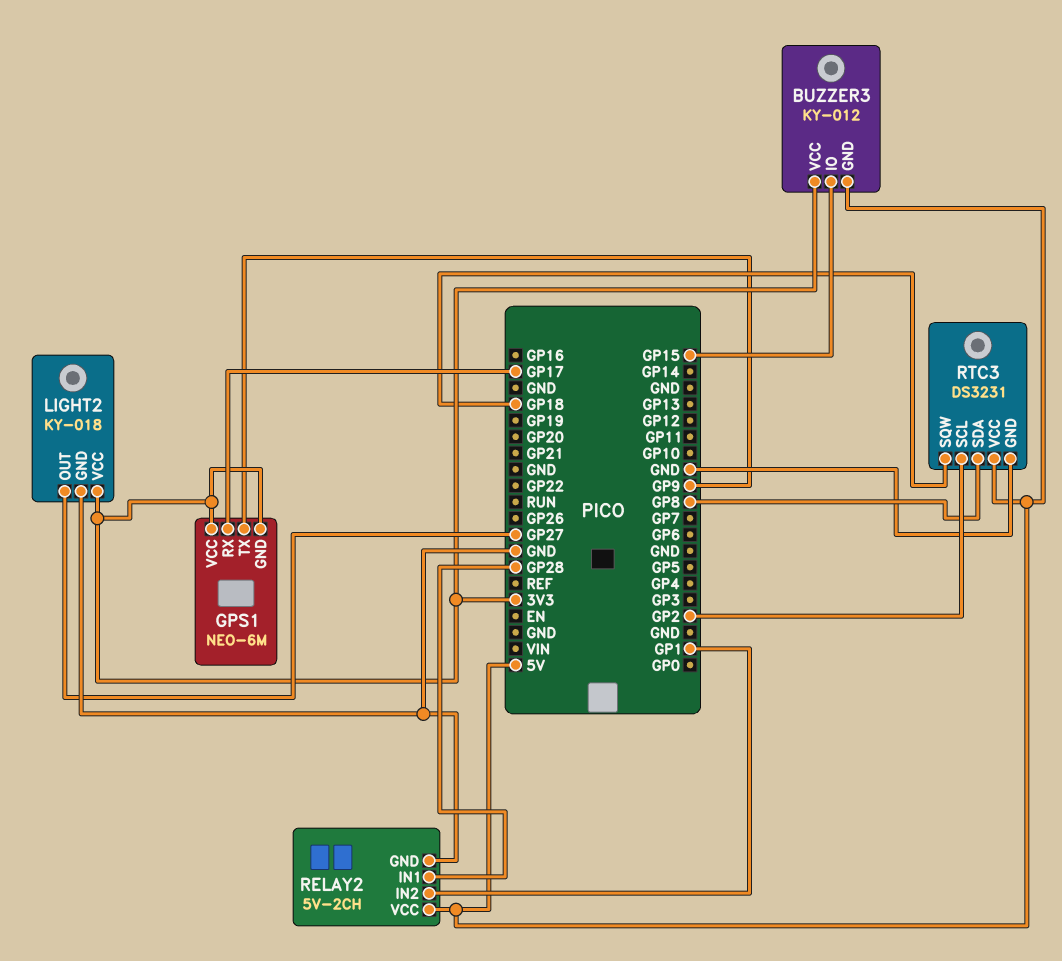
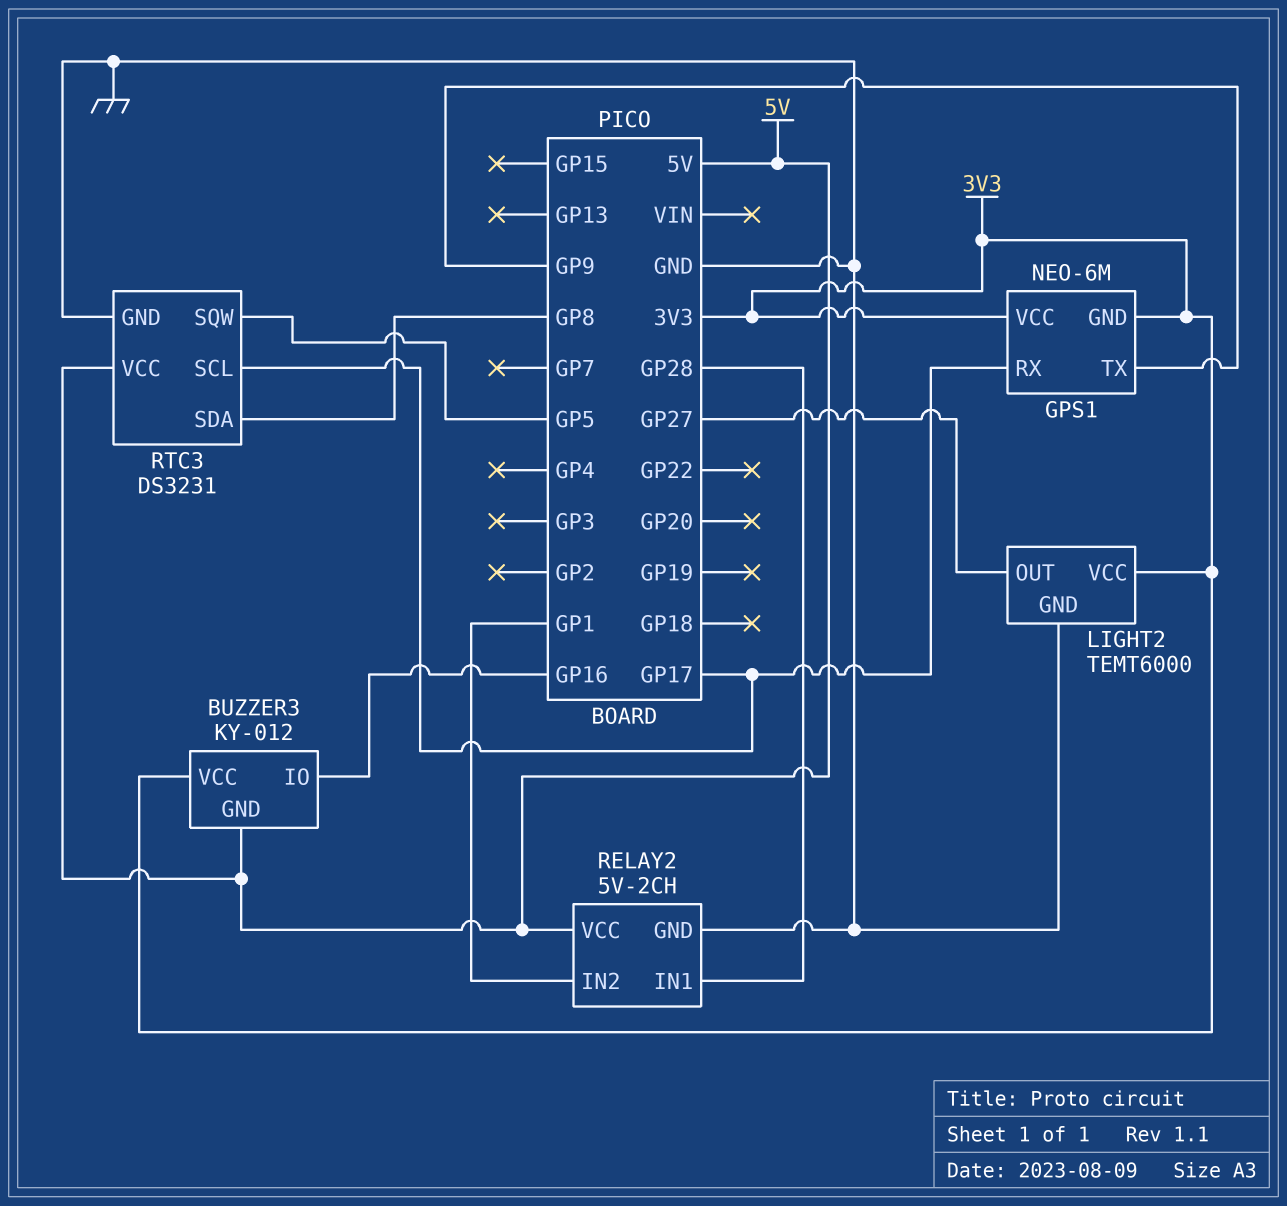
BUZZER3 pin IO: GP15 -> GP16
LIGHT2: KY-018 -> TEMT6000
RTC3 pin SCL: GP2 -> GP17
RTC3 pin SQW: GP18 -> GP5

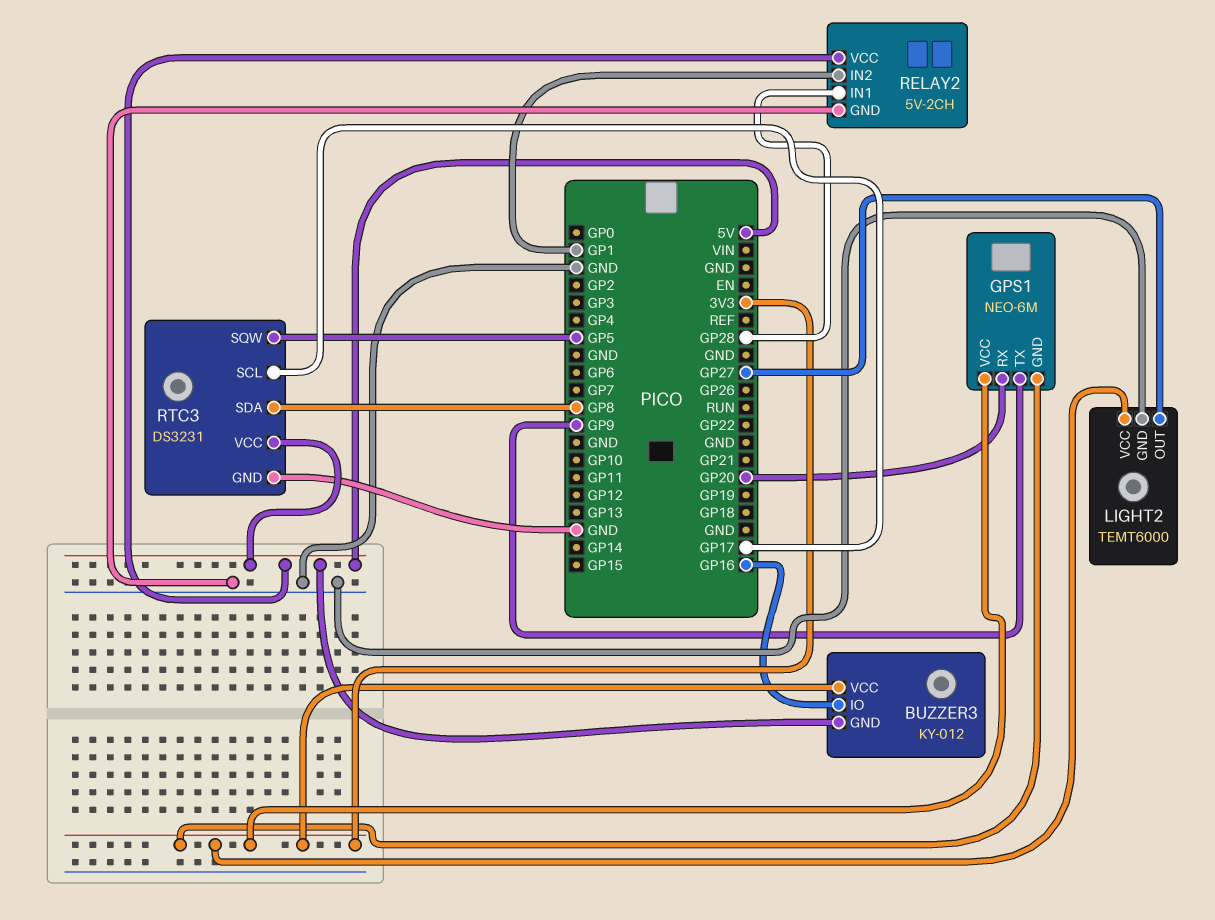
GPS1 pin RX: GP17 -> GP20

